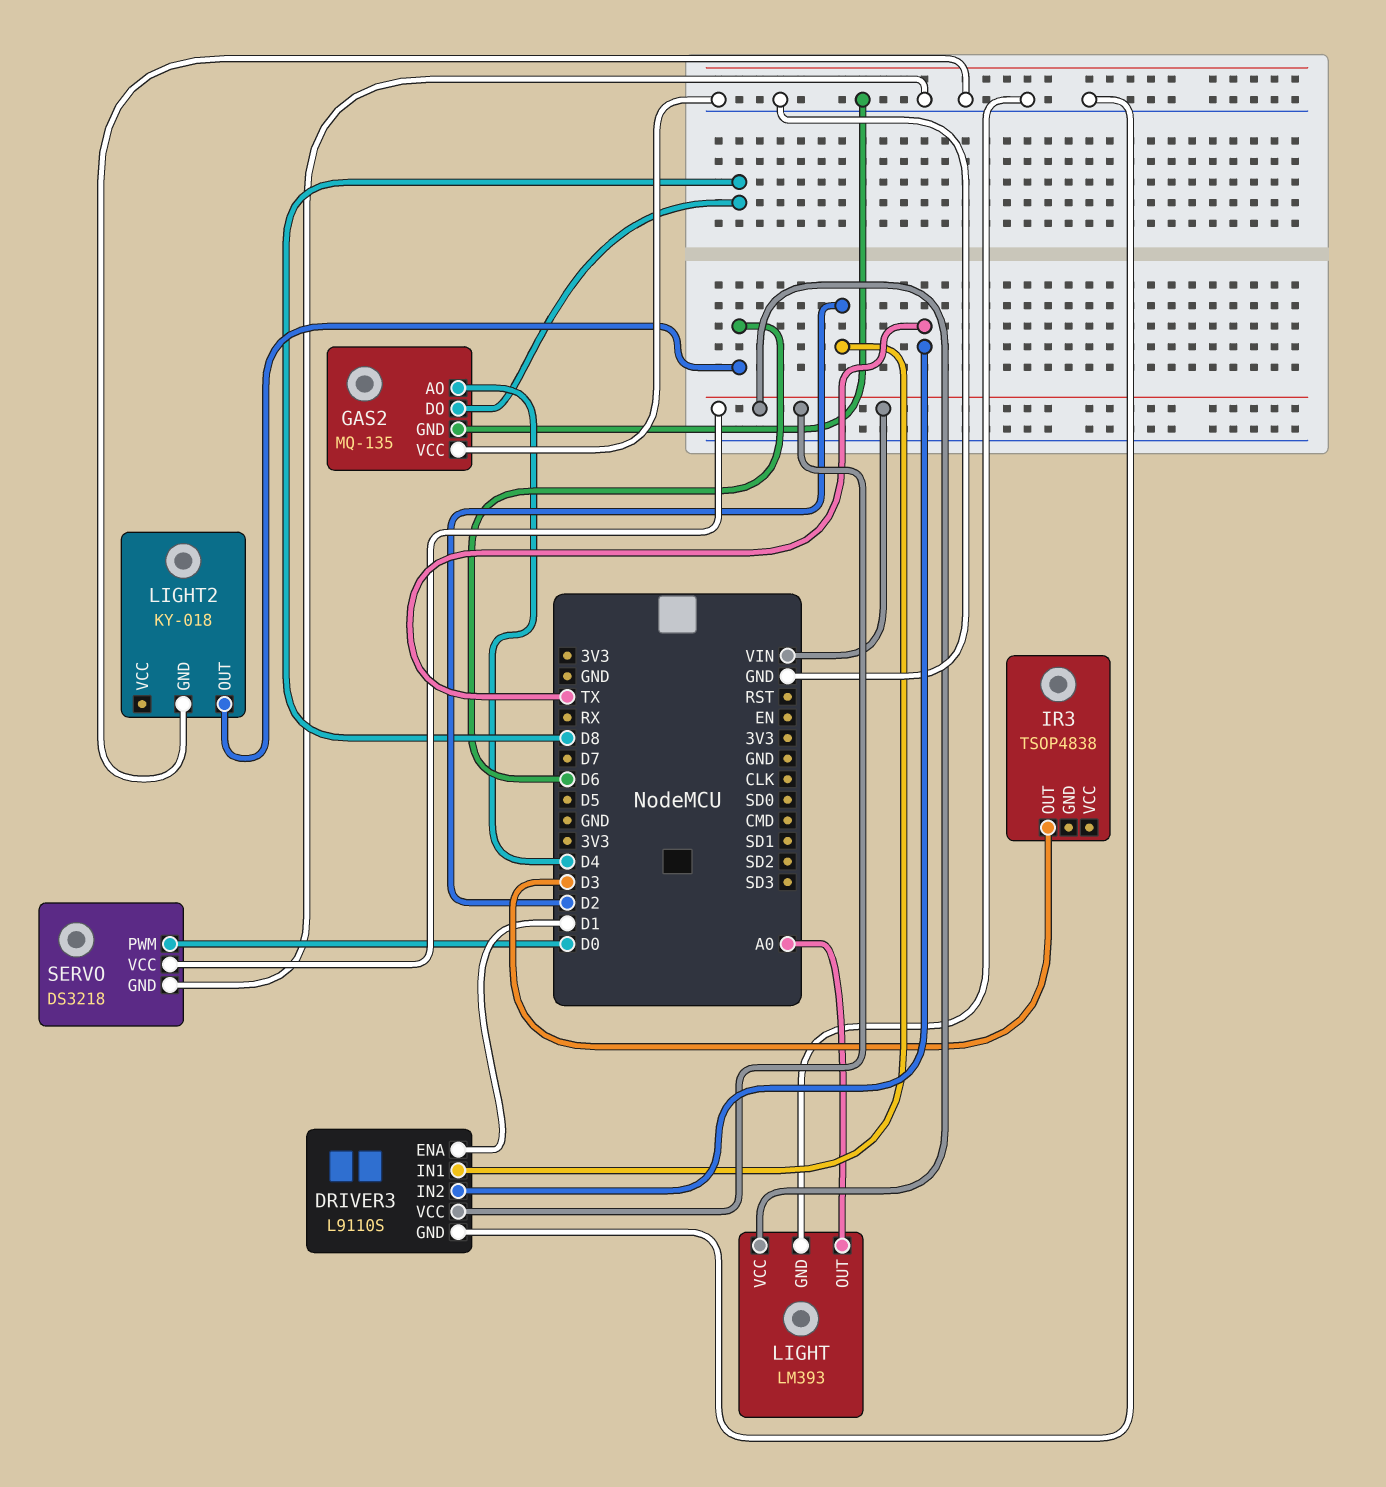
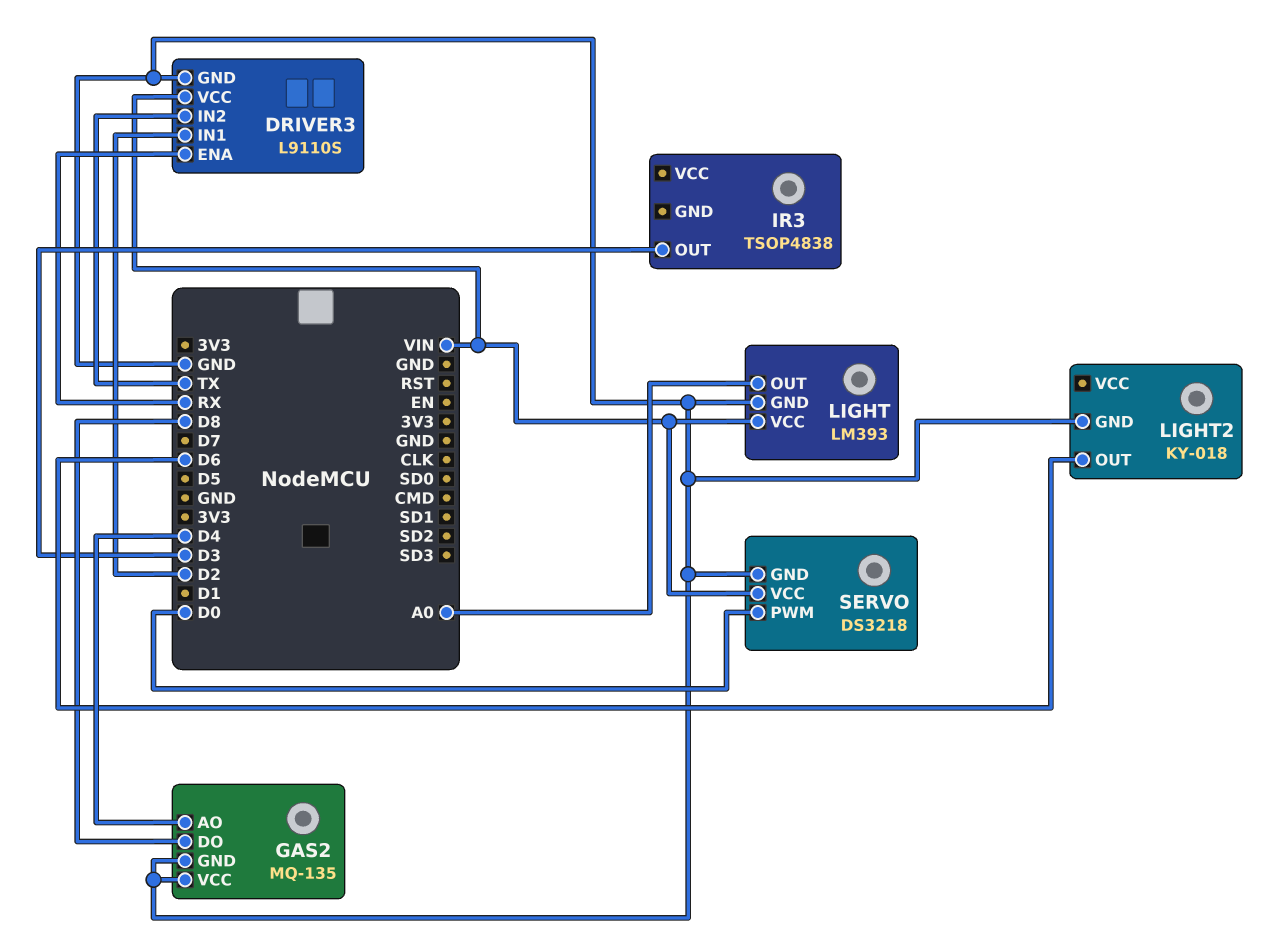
DRIVER3 pin ENA: D1 -> RX

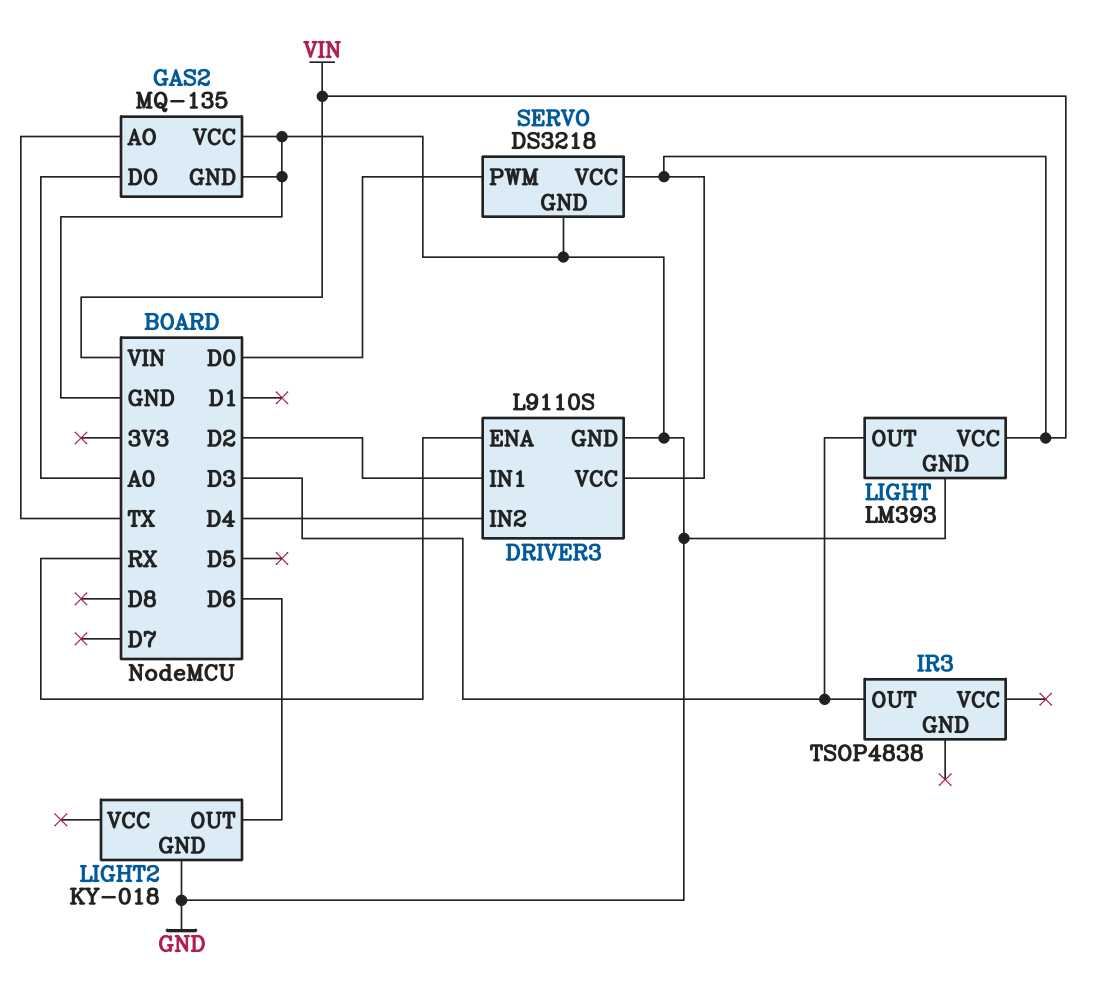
DRIVER3 pin IN2: TX -> D4
GAS2 pin AO: D4 -> TX
GAS2 pin DO: D8 -> A0
LIGHT pin OUT: A0 -> D3

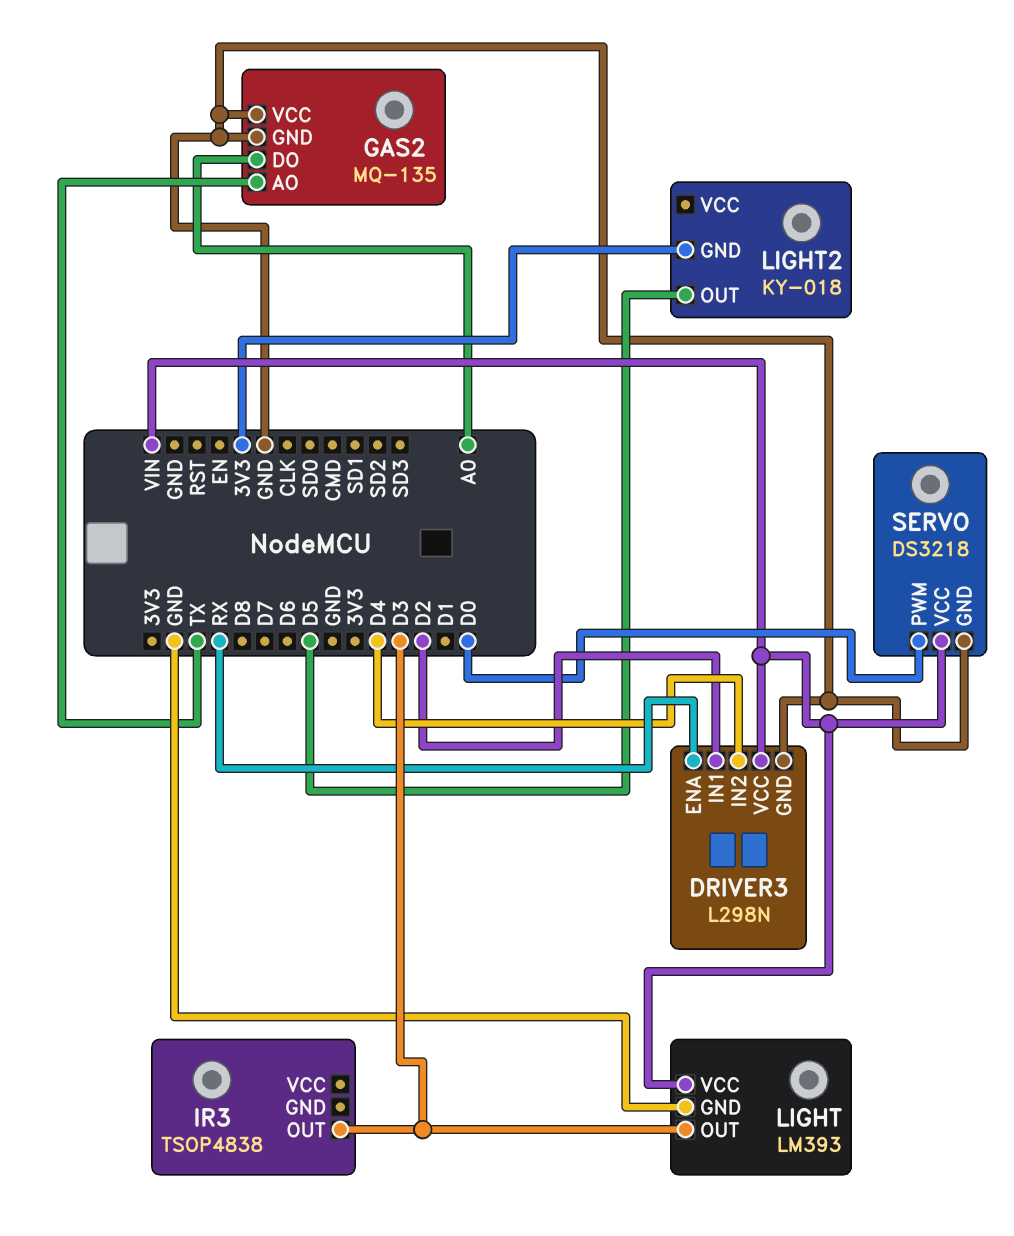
DRIVER3: L9110S -> L298N
LIGHT2 pin GND: GND -> 3V3
LIGHT2 pin OUT: D6 -> D5

